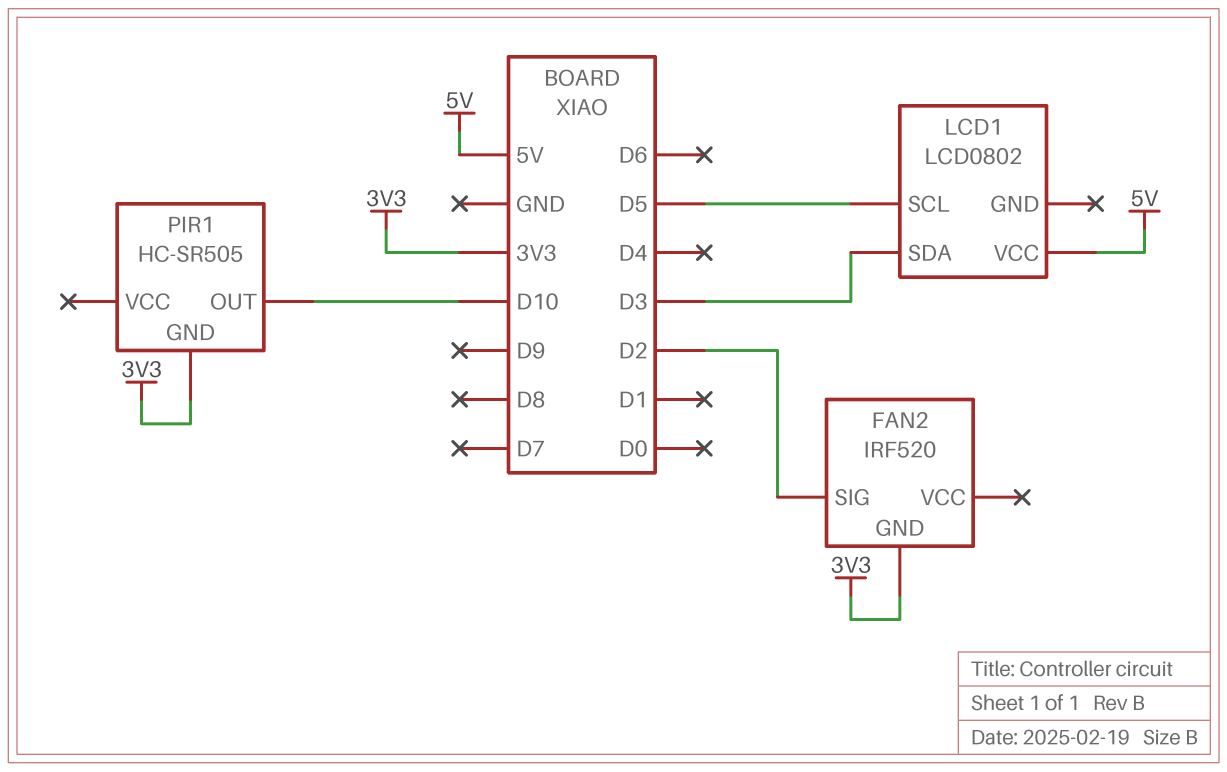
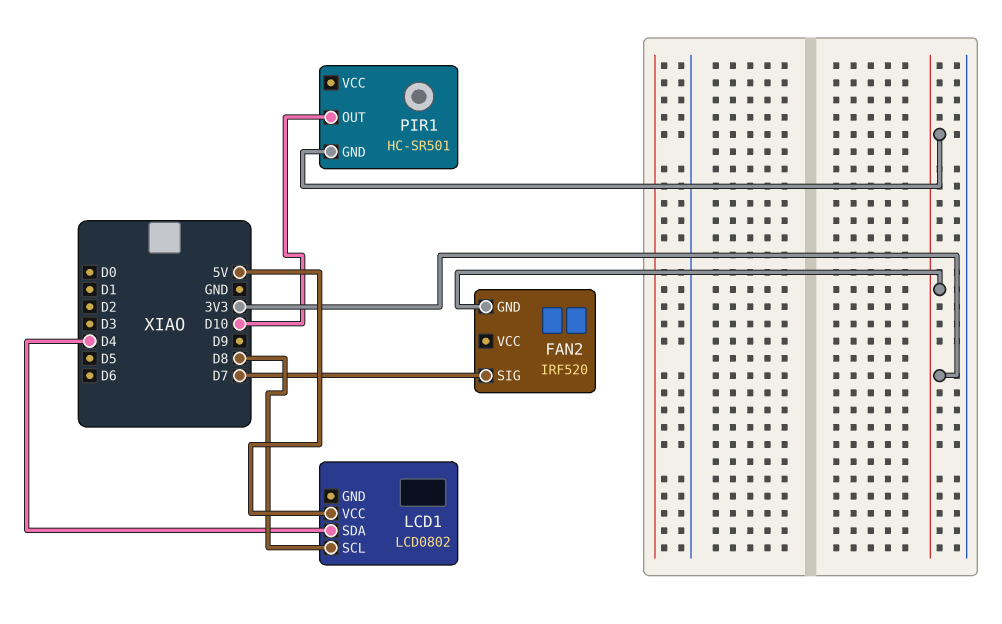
FAN2 pin SIG: D2 -> D7
LCD1 pin SCL: D5 -> D8
LCD1 pin SDA: D3 -> D4
PIR1: HC-SR505 -> HC-SR501

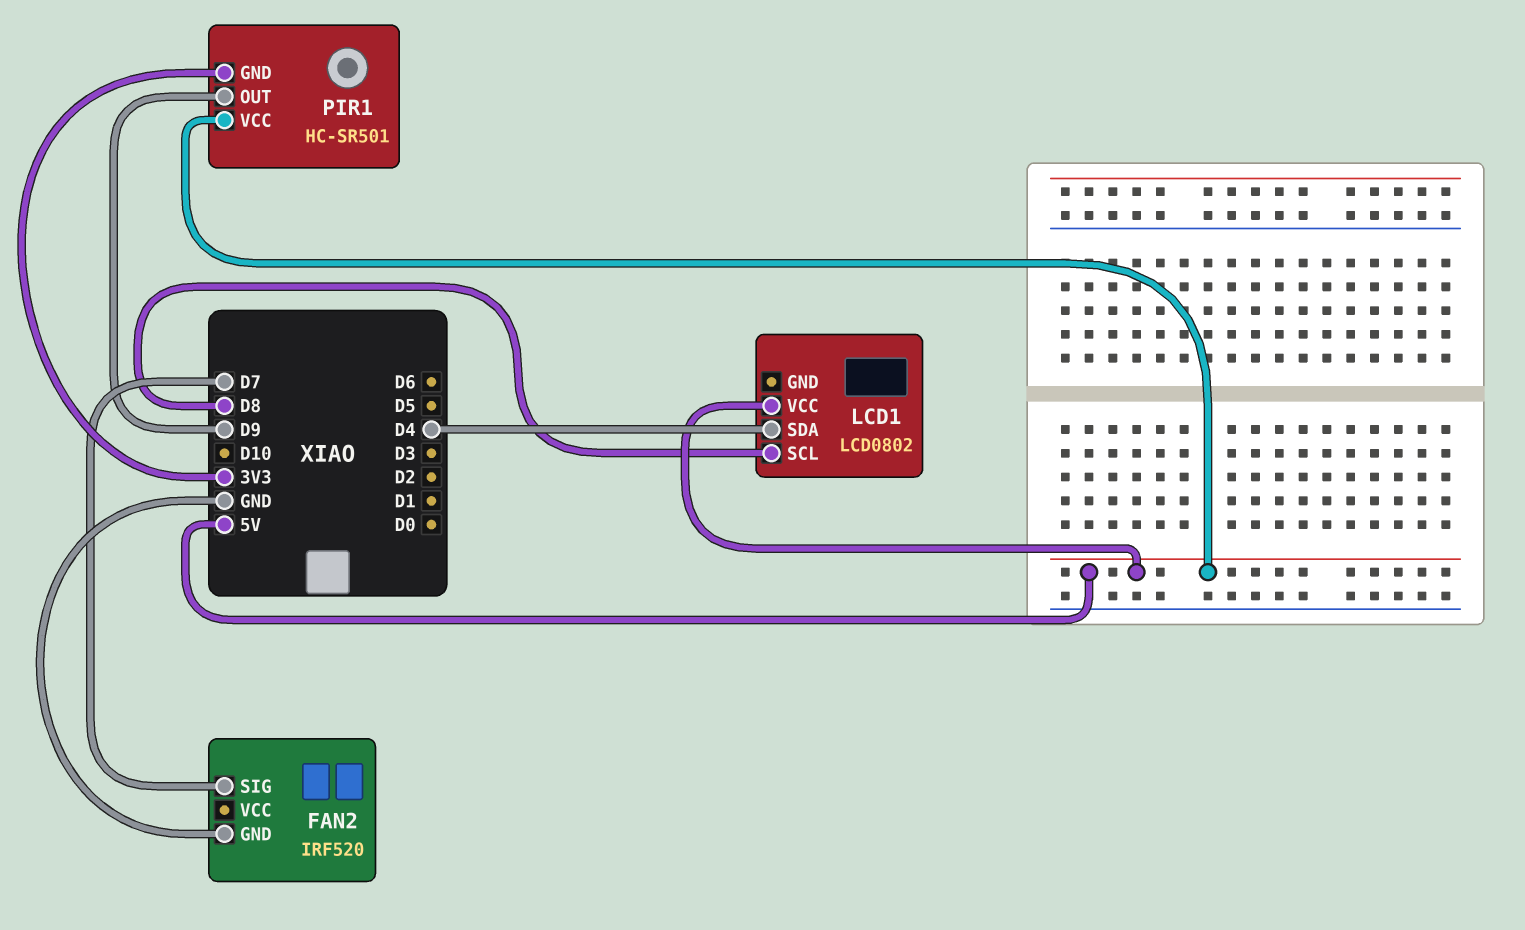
FAN2 pin GND: 3V3 -> GND
PIR1 pin OUT: D10 -> D9
PIR1 pin VCC: none -> 5V

